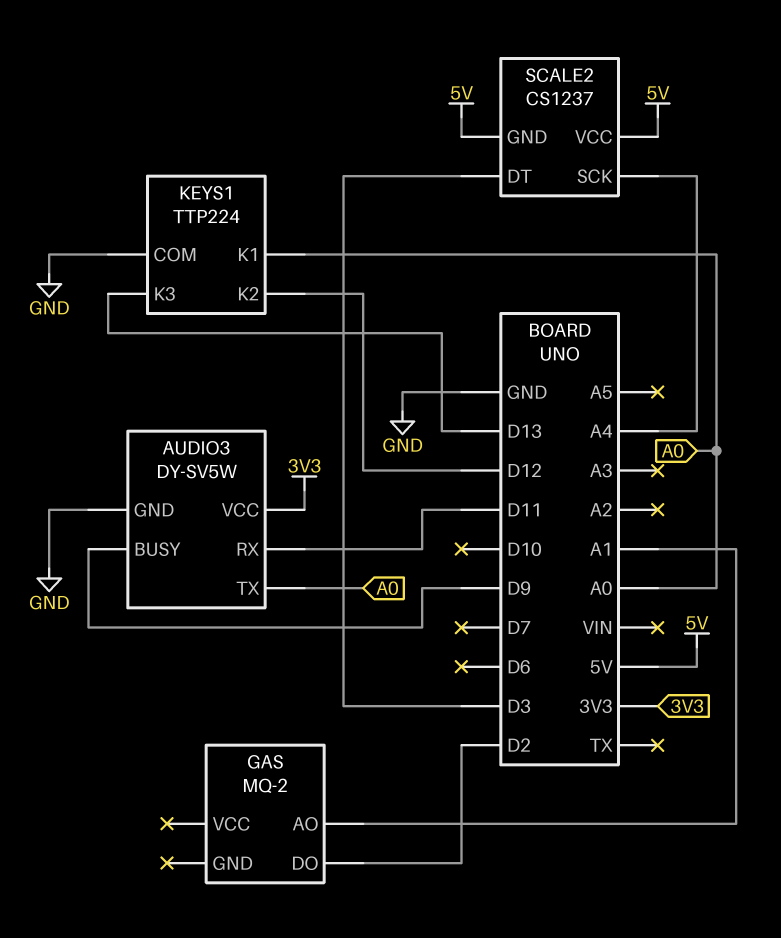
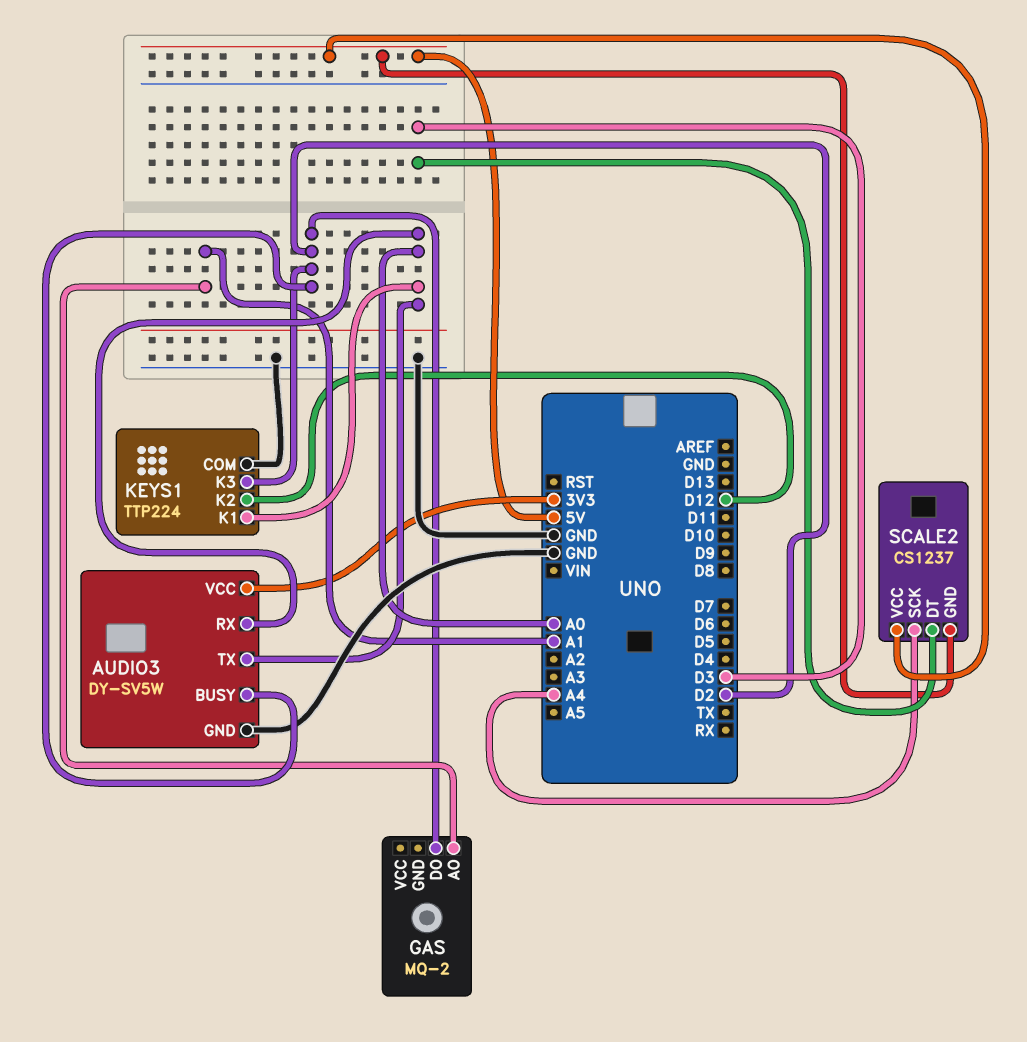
AUDIO3 pin BUSY: D9 -> D2
AUDIO3 pin RX: D11 -> A0
KEYS1 pin K3: D13 -> D2

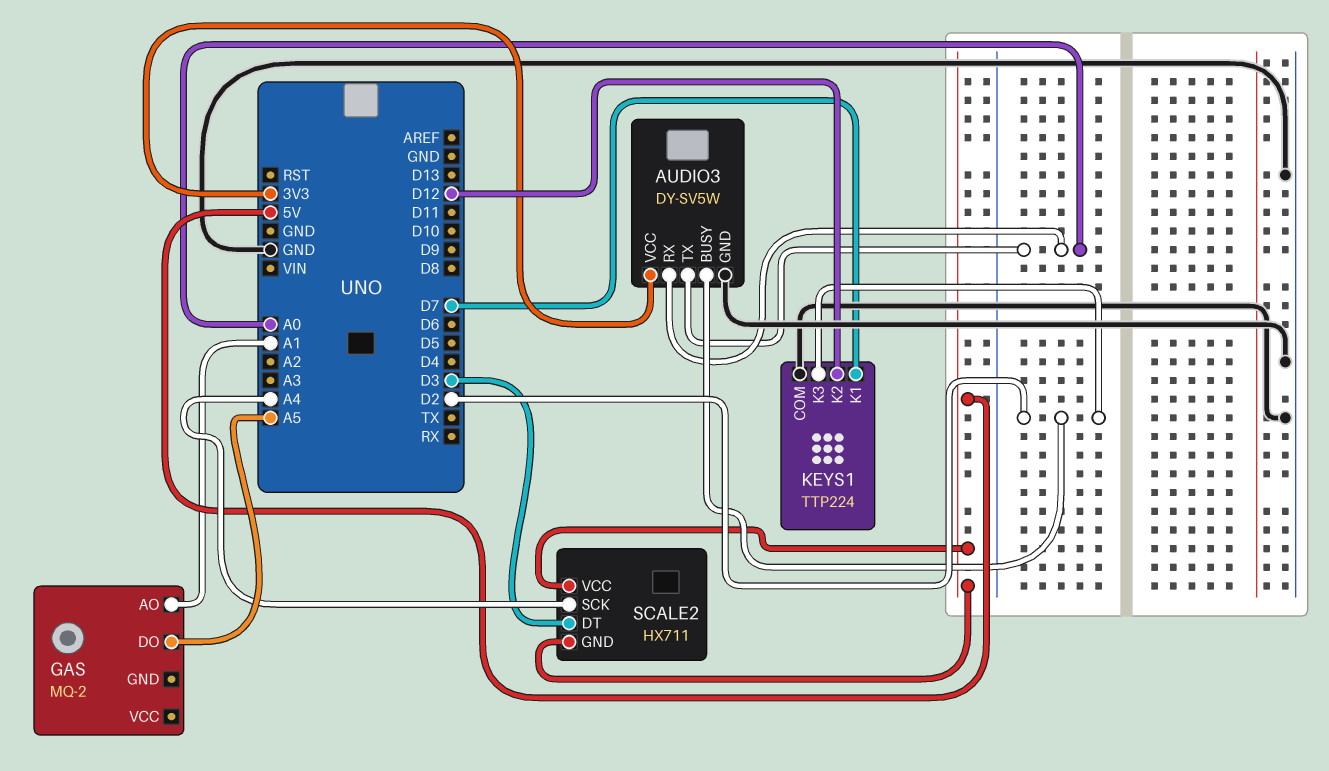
GAS pin DO: D2 -> A5
KEYS1 pin K1: A0 -> D7
SCALE2: CS1237 -> HX711

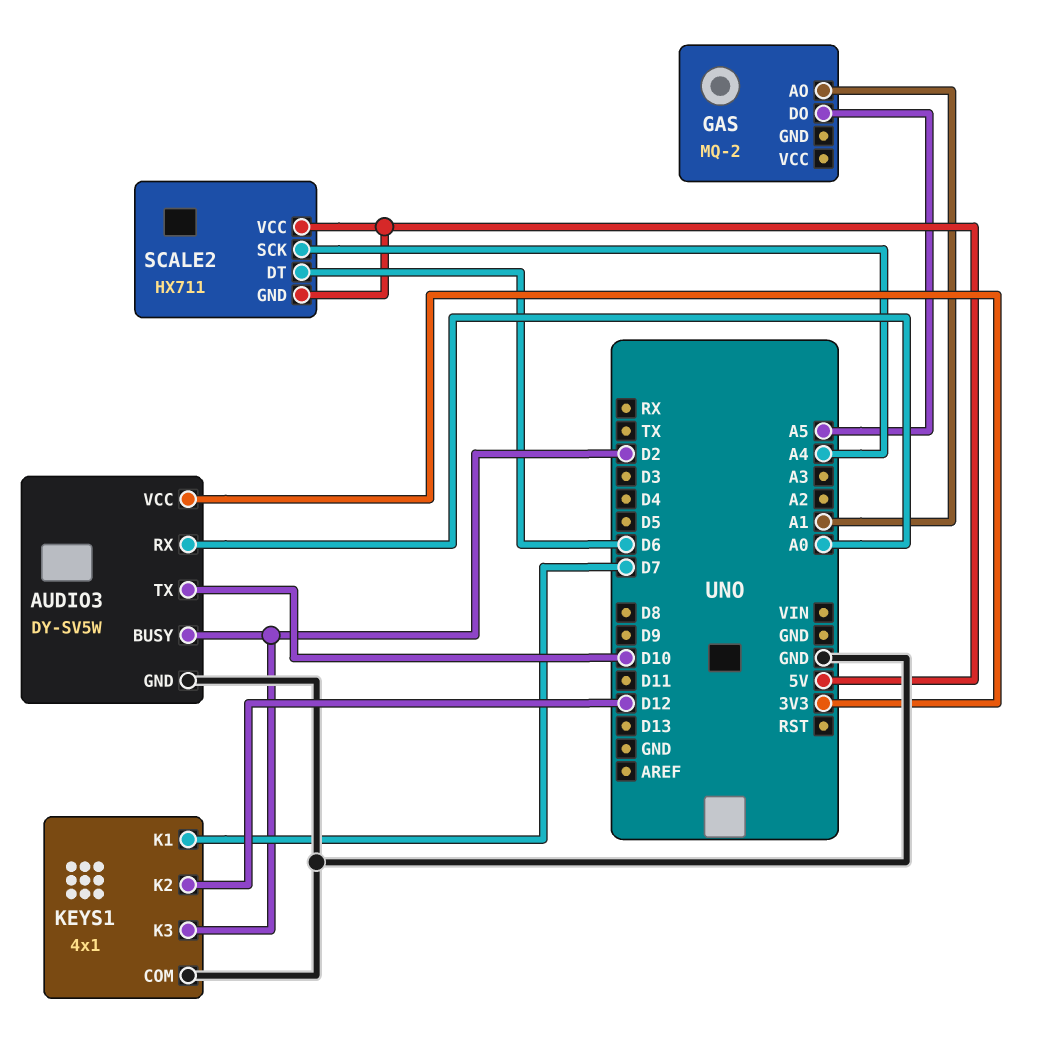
AUDIO3 pin TX: A0 -> D10
KEYS1: TTP224 -> 4x1
SCALE2 pin DT: D3 -> D6

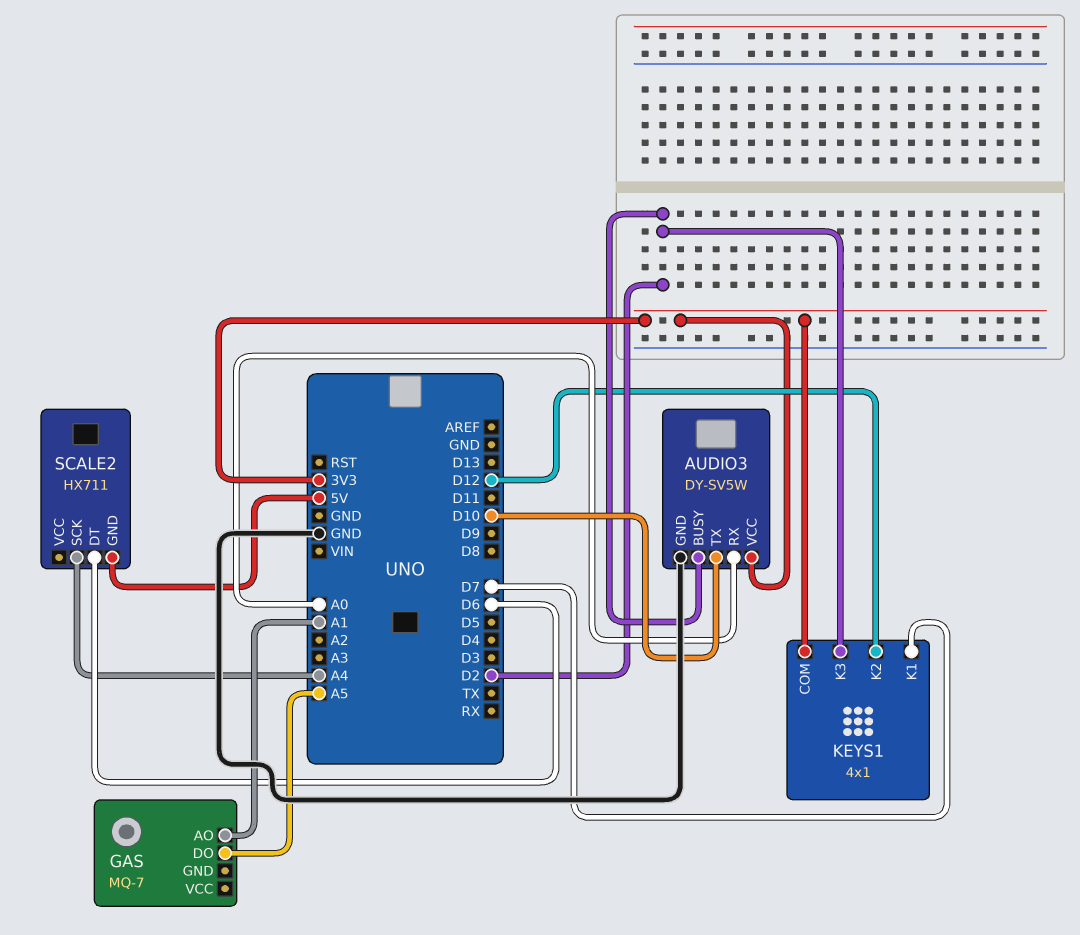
GAS: MQ-2 -> MQ-7
KEYS1 pin COM: GND -> 3V3
SCALE2 pin VCC: 5V -> none

